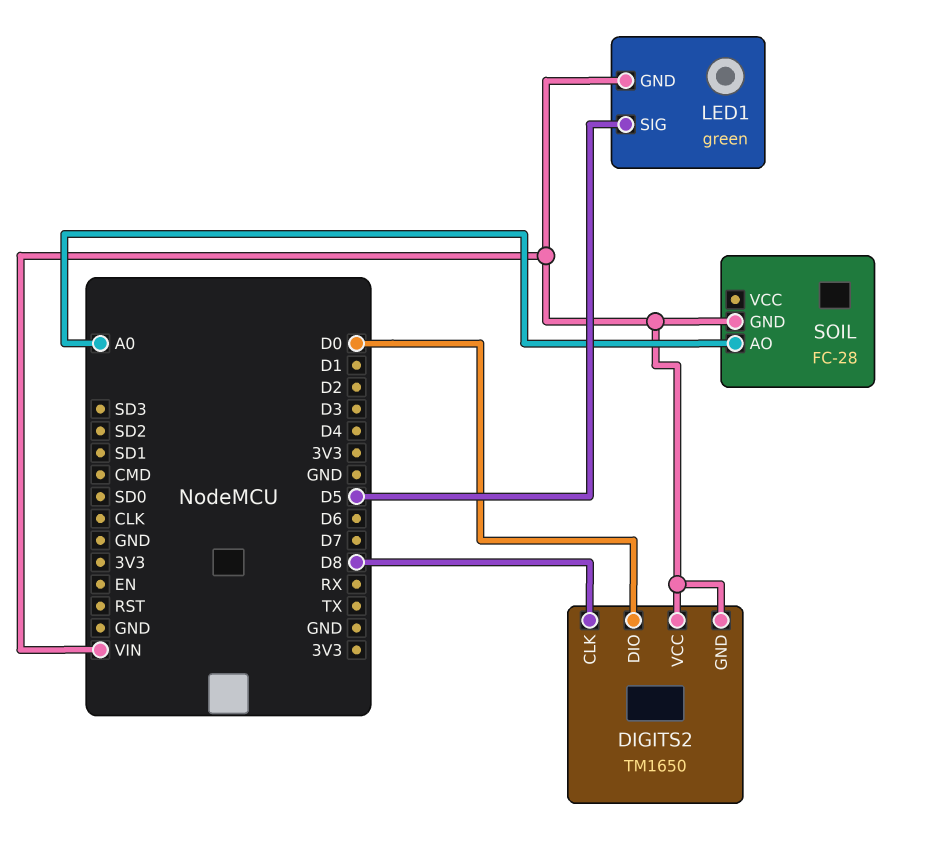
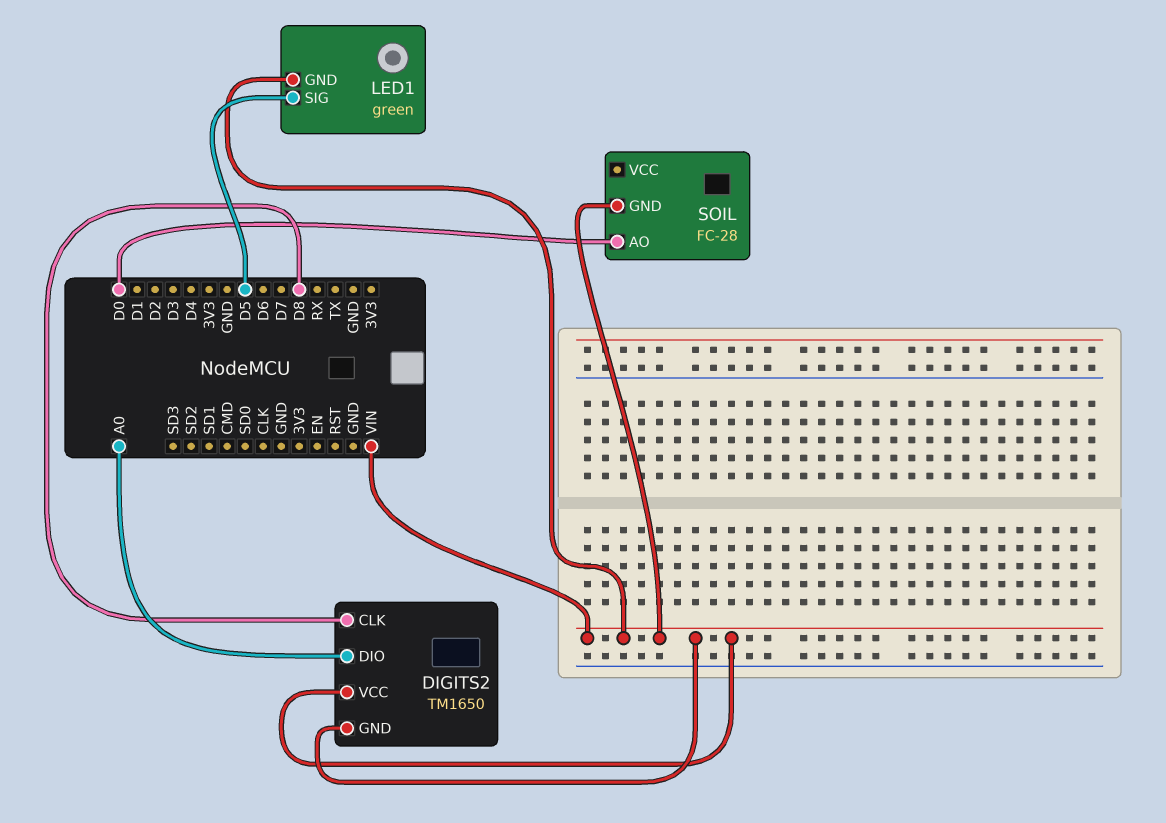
DIGITS2 pin DIO: D0 -> A0
SOIL pin AO: A0 -> D0

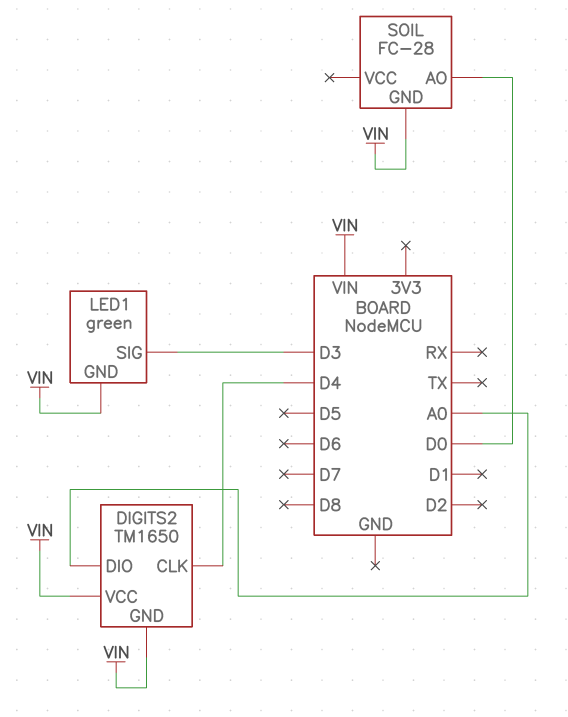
DIGITS2 pin CLK: D8 -> D4
LED1 pin SIG: D5 -> D3

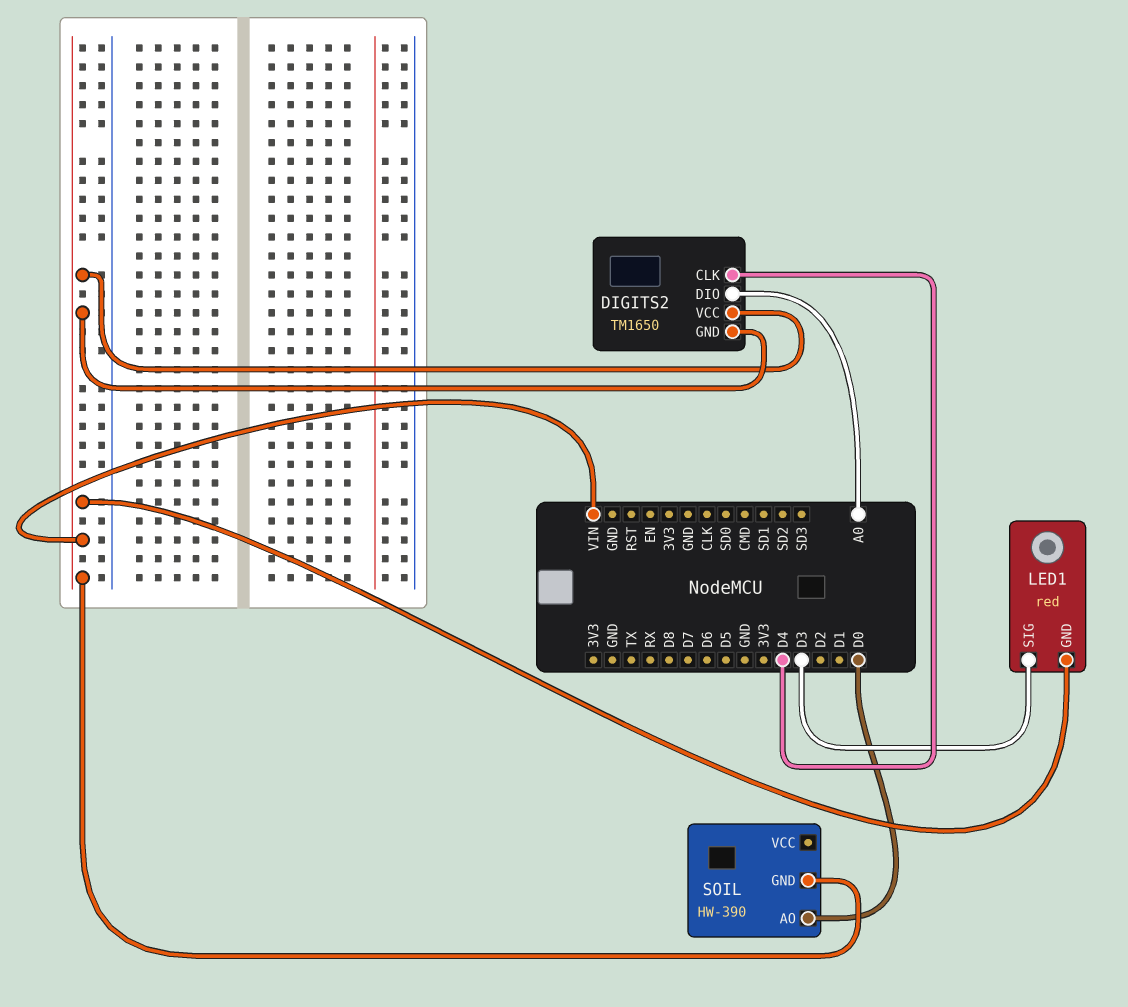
LED1: green -> red
SOIL: FC-28 -> HW-390

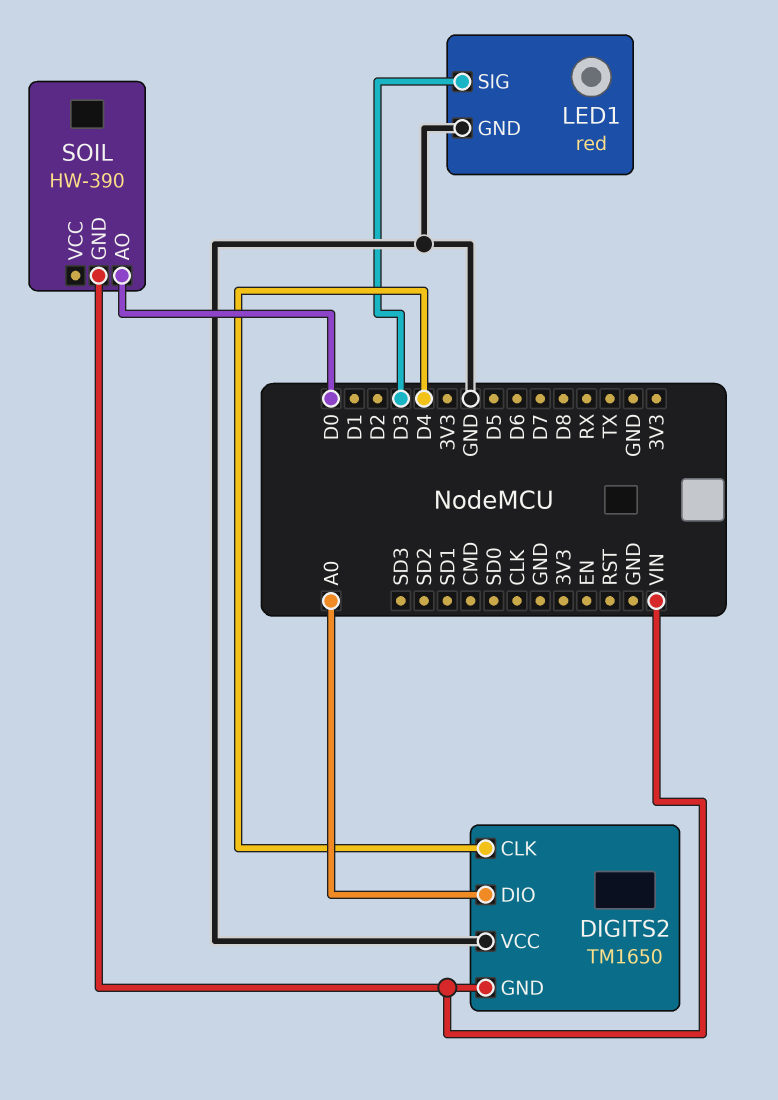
DIGITS2 pin VCC: VIN -> GND
LED1 pin GND: VIN -> GND

